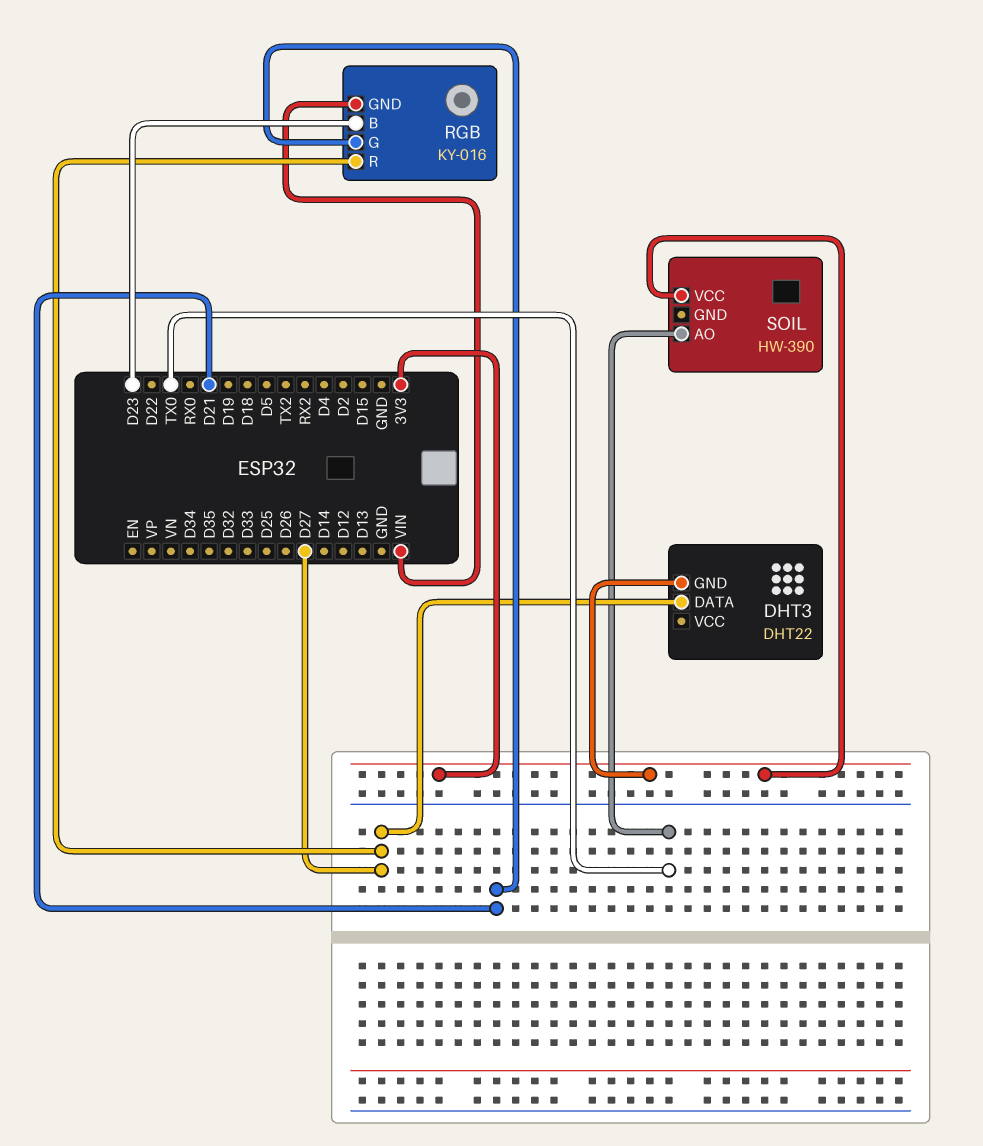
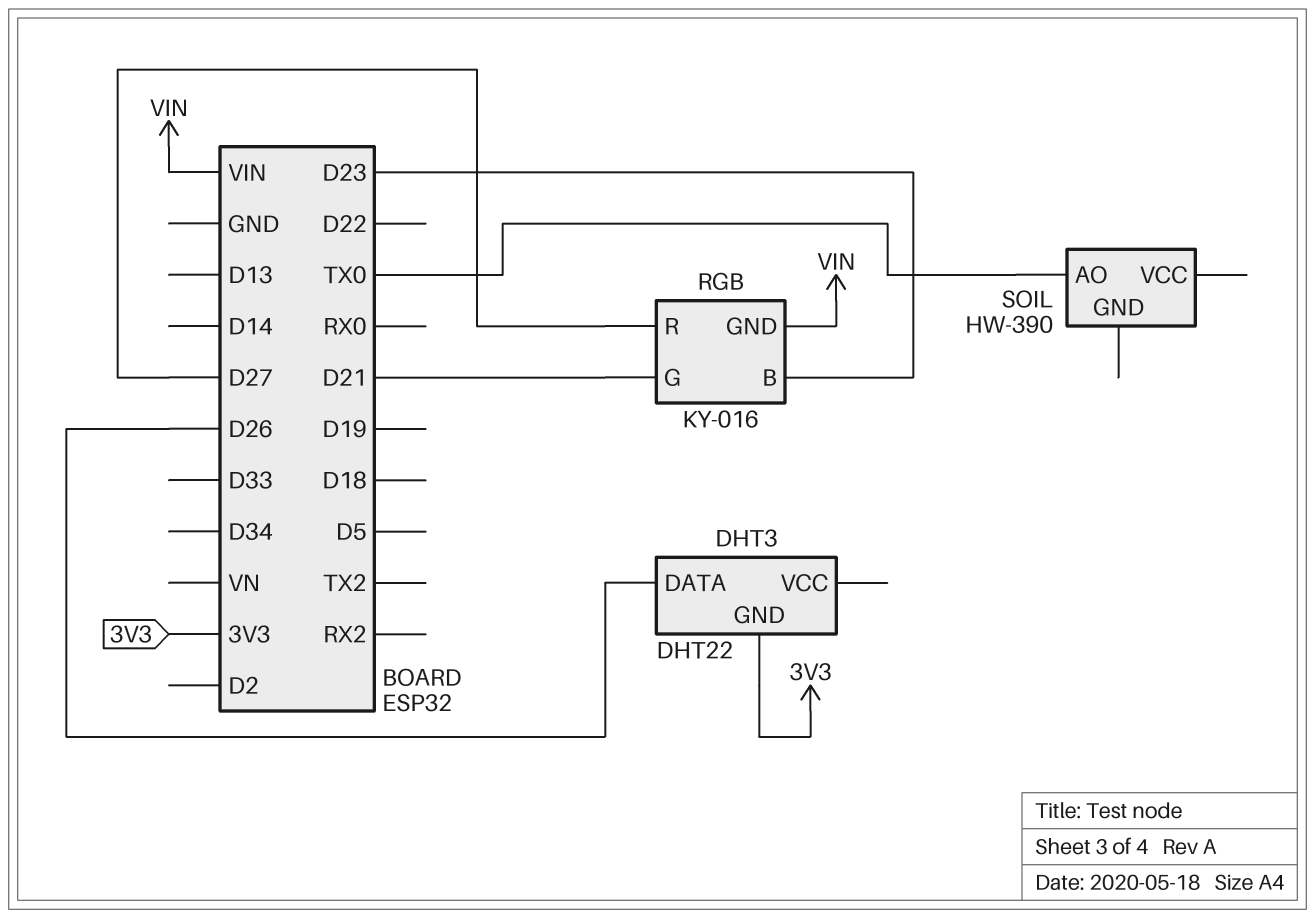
DHT3 pin DATA: D27 -> D26
SOIL pin VCC: 3V3 -> none

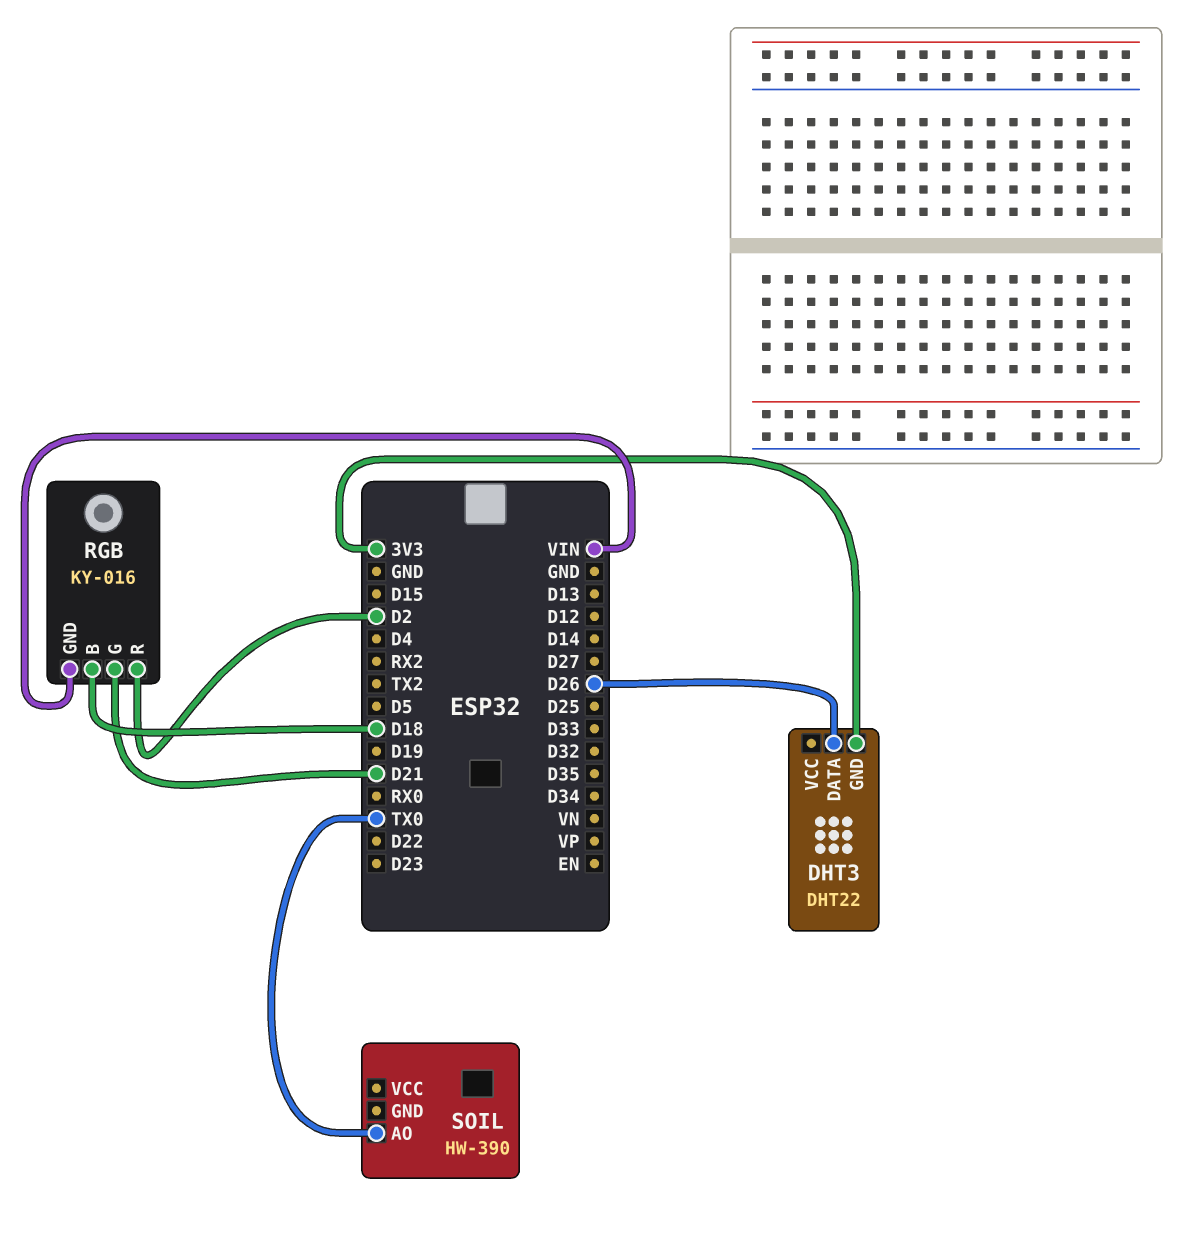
RGB pin B: D23 -> D18
RGB pin R: D27 -> D2

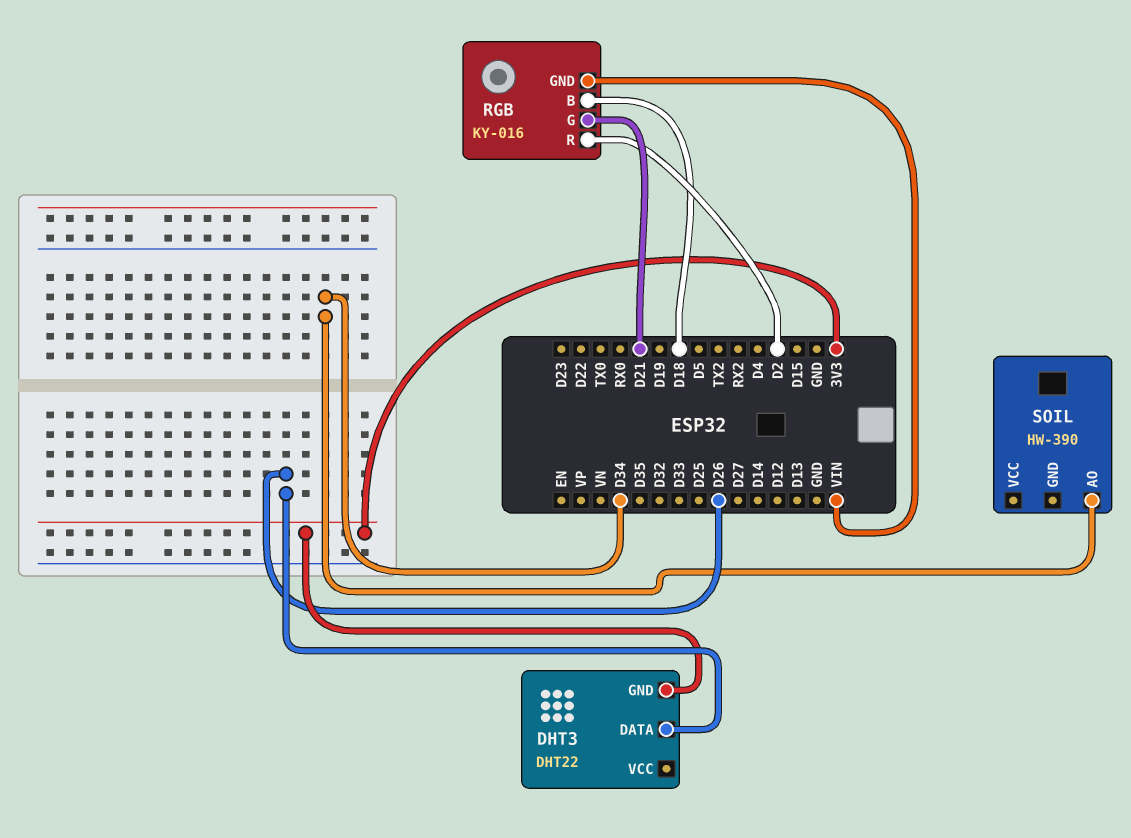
SOIL pin AO: TX0 -> D34

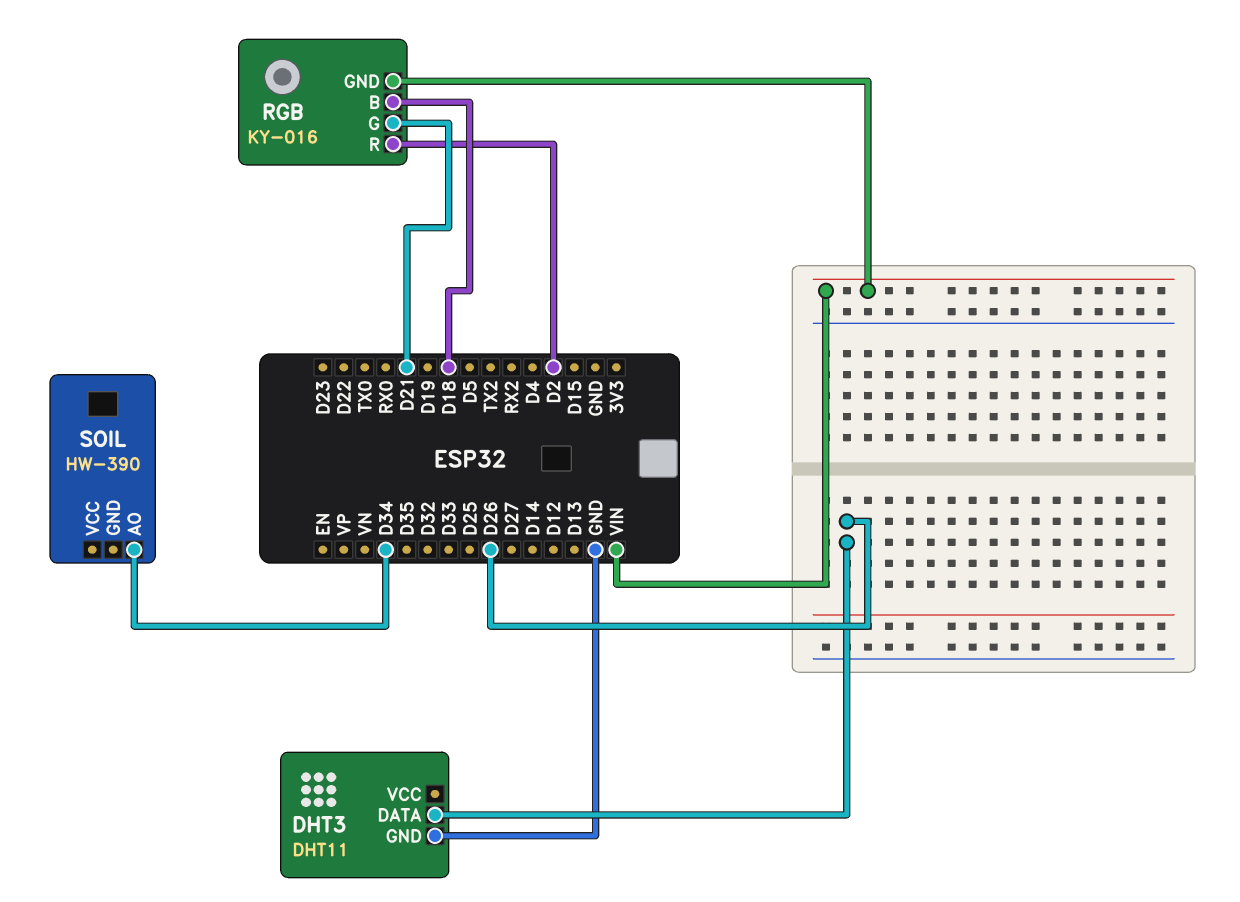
DHT3: DHT22 -> DHT11
DHT3 pin GND: 3V3 -> GND

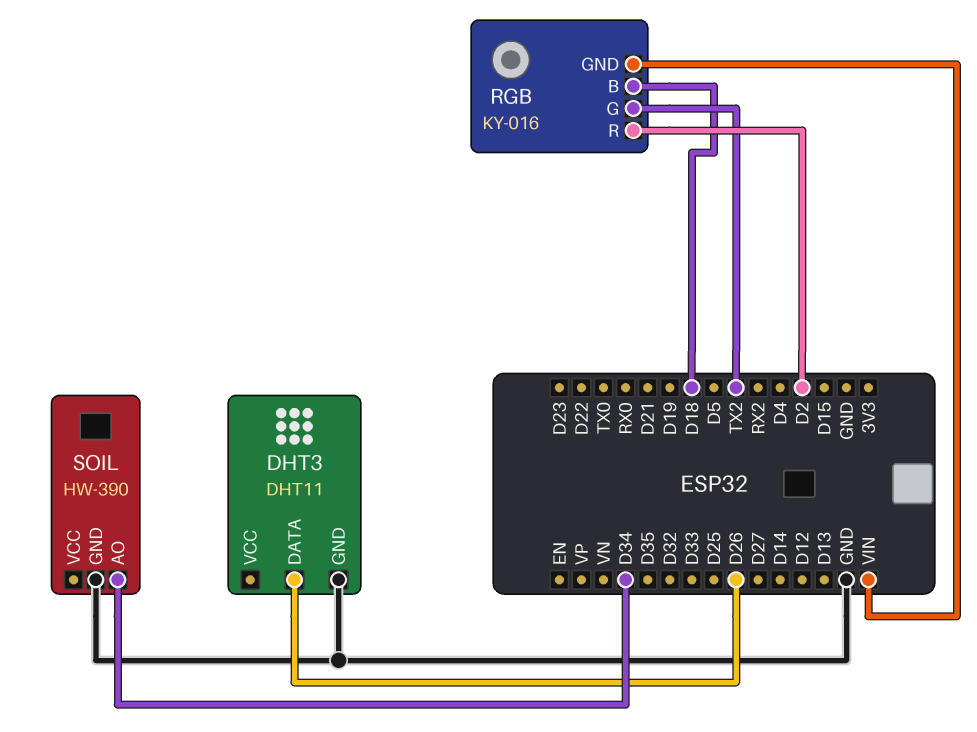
RGB pin G: D21 -> TX2
SOIL pin GND: none -> GND

